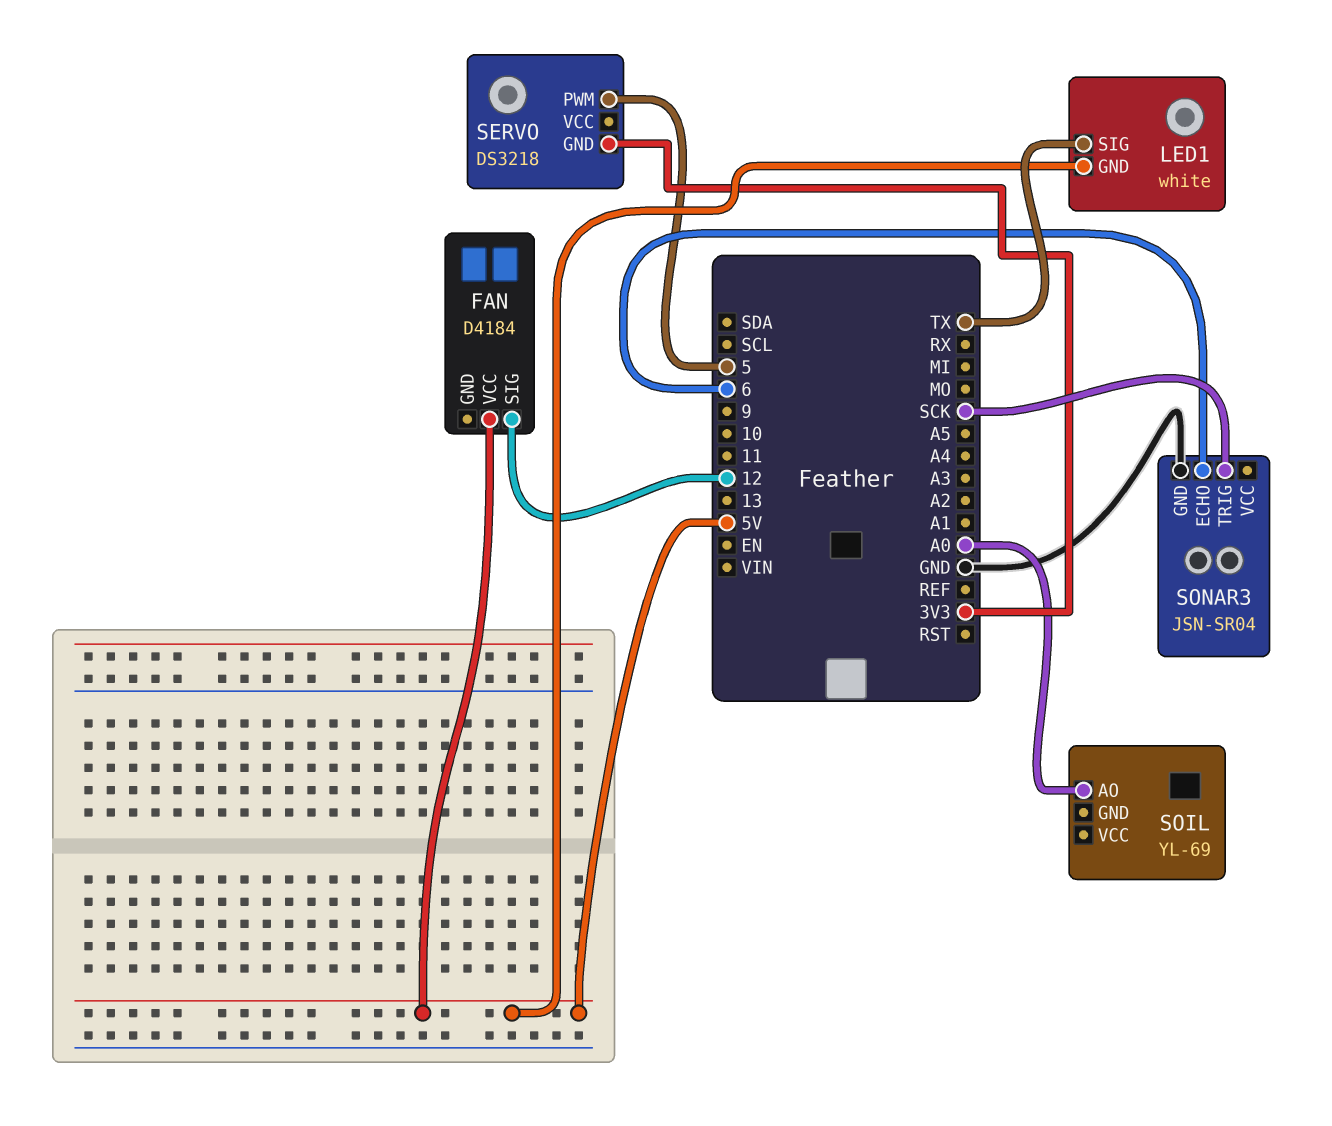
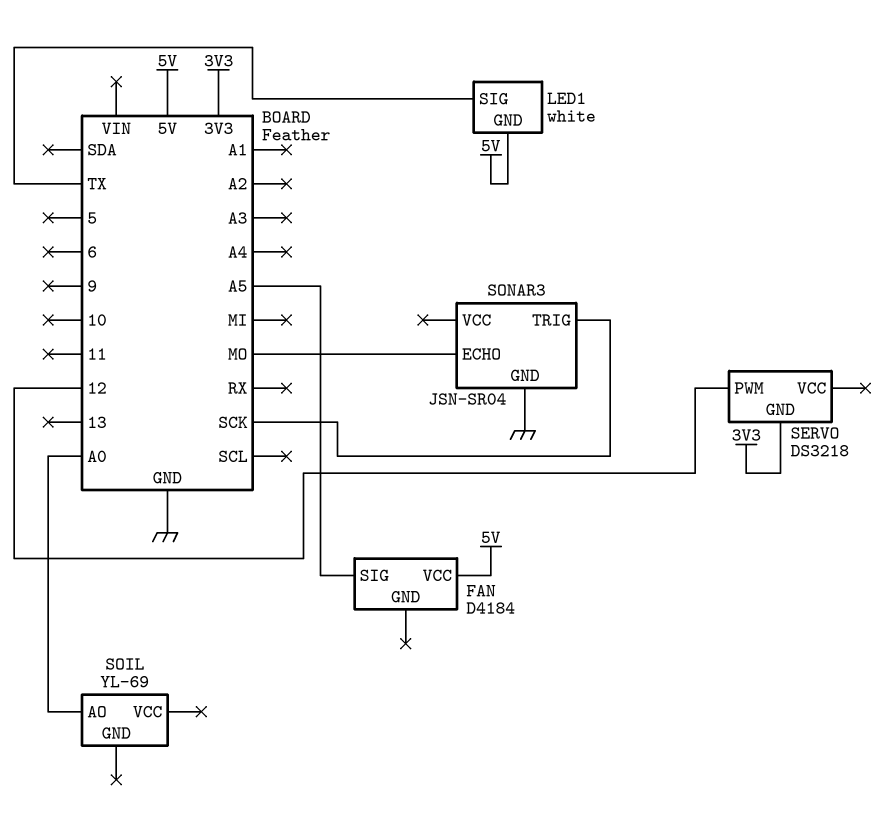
FAN pin SIG: 12 -> A5
SERVO pin PWM: 5 -> 12
SONAR3 pin ECHO: 6 -> MO

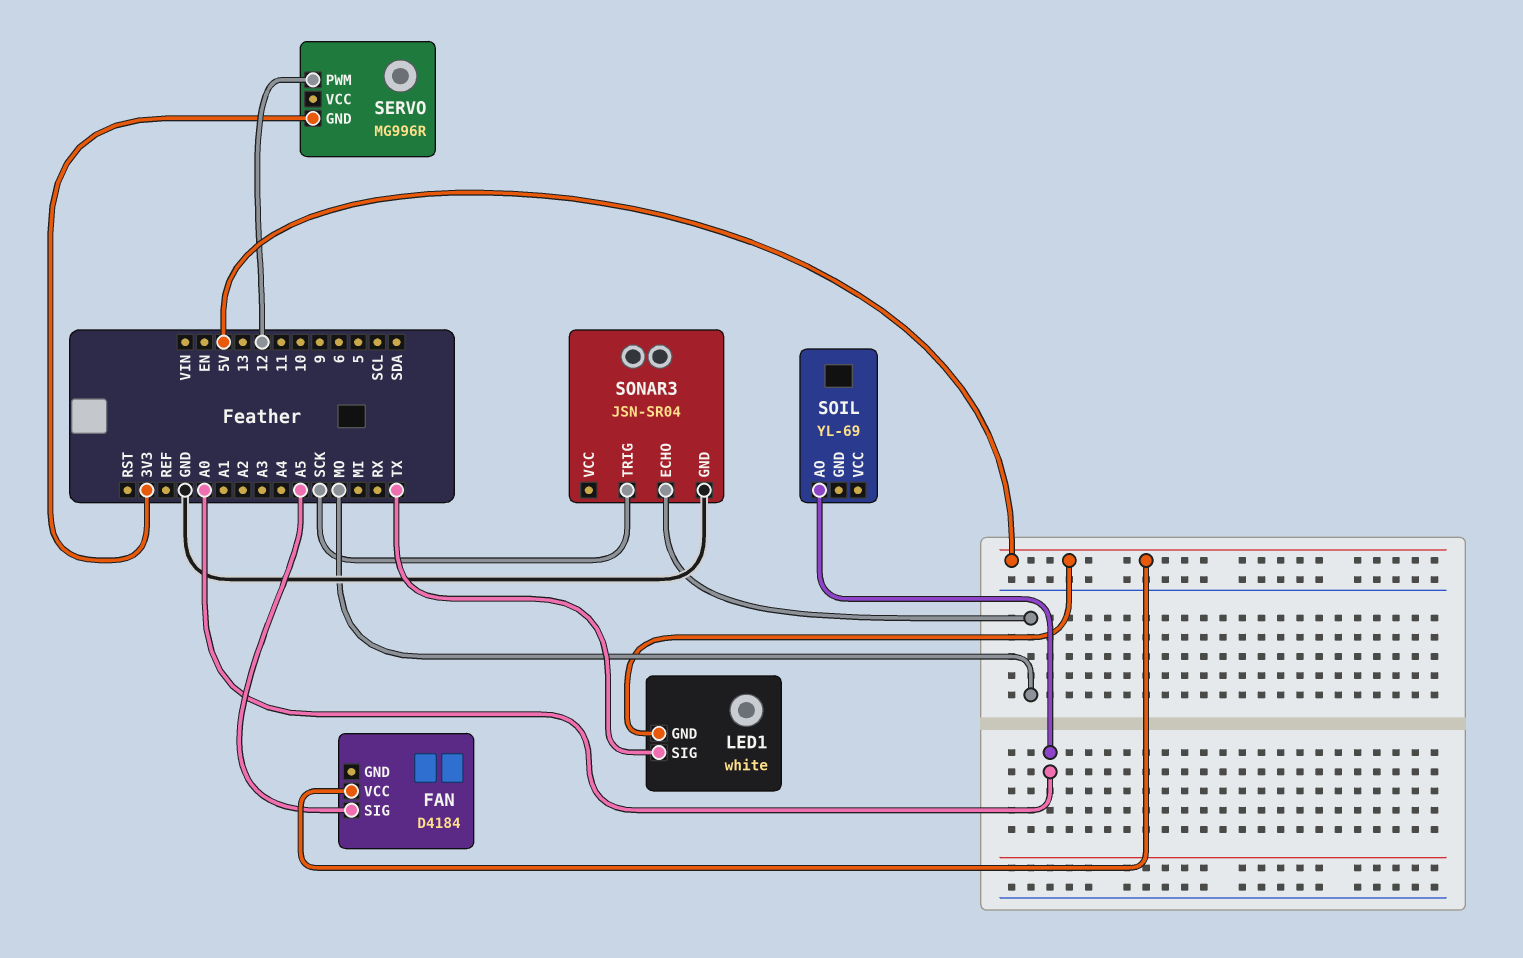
SERVO: DS3218 -> MG996R

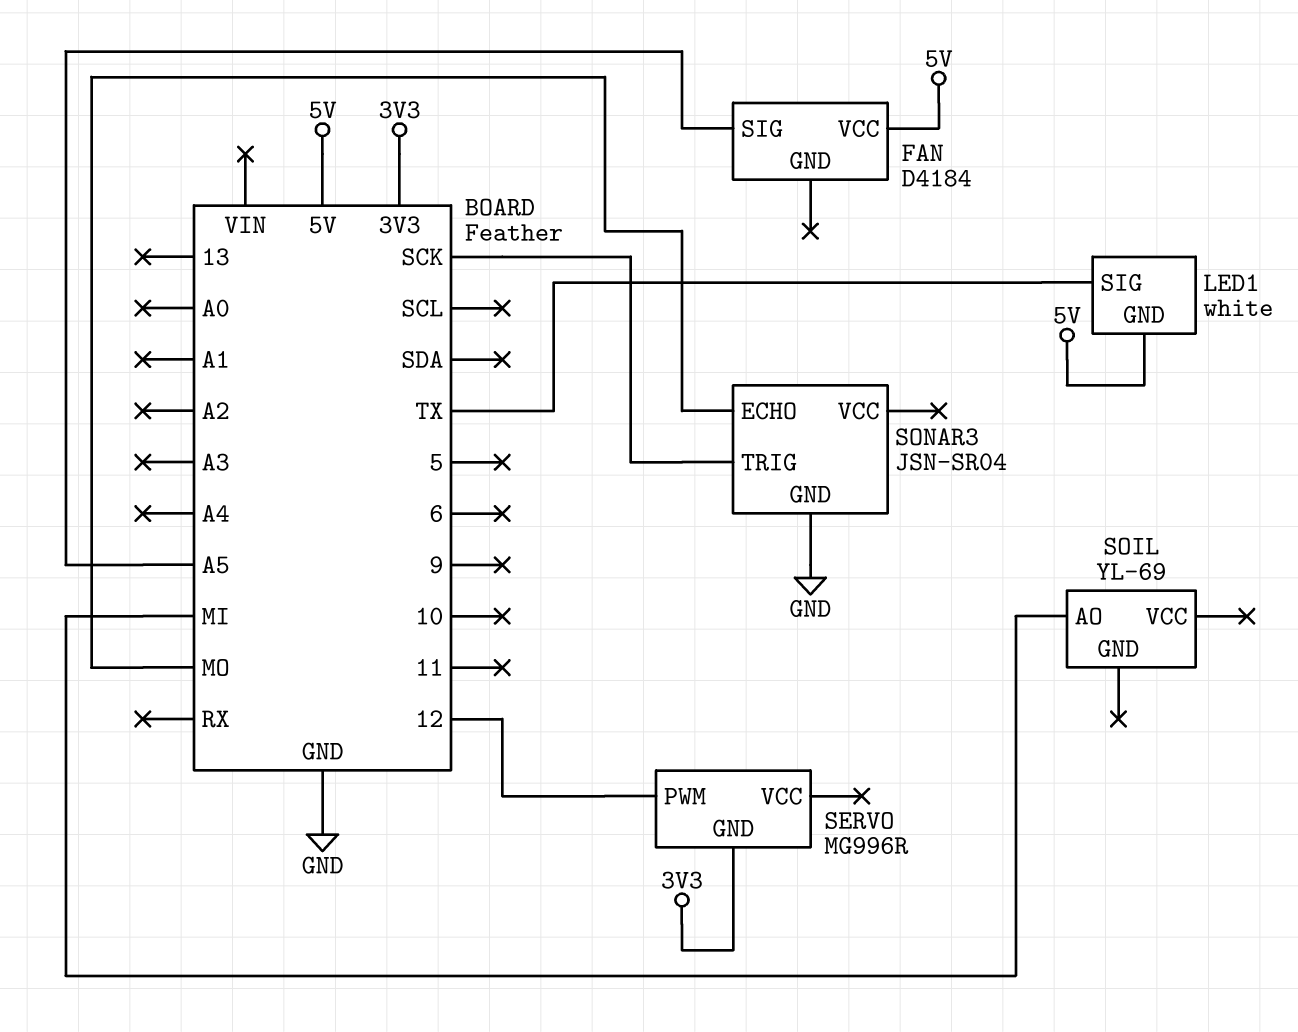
SOIL pin AO: A0 -> MI

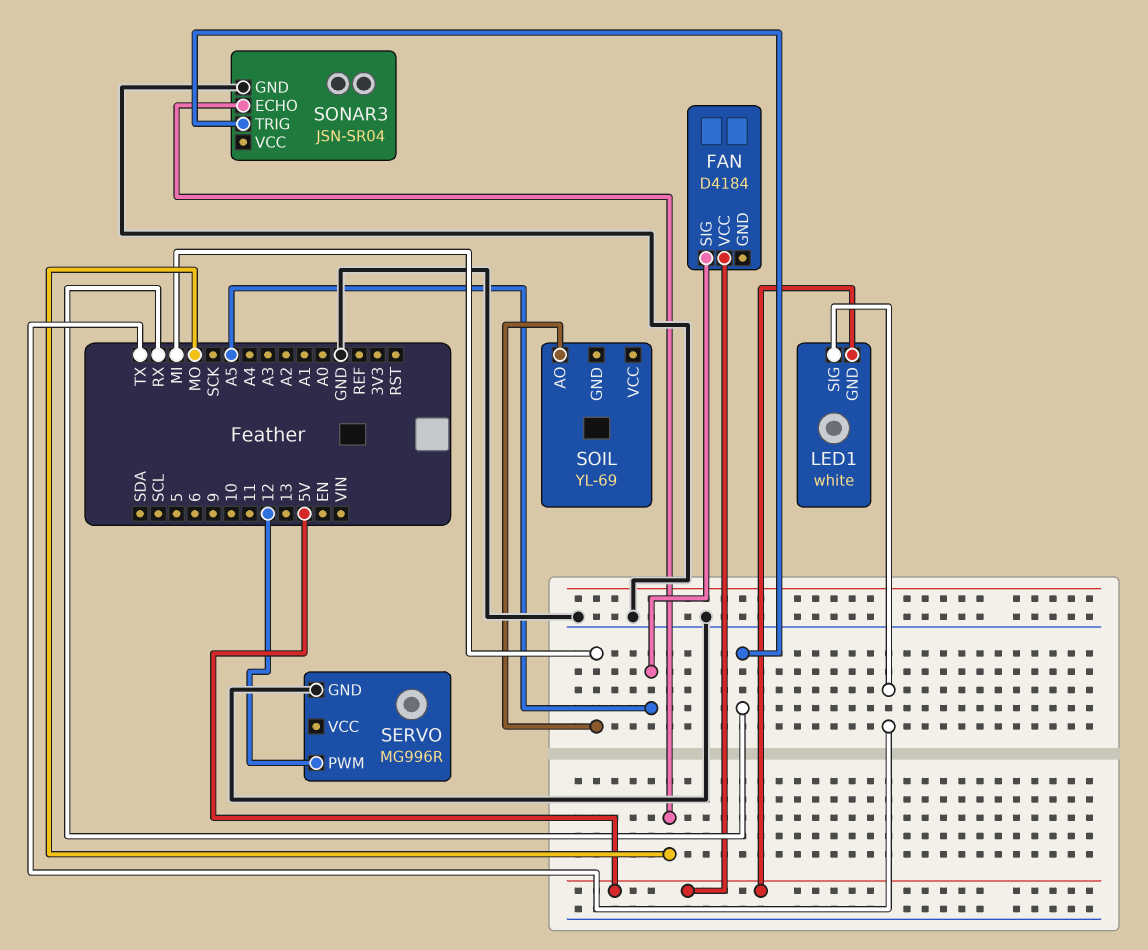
SERVO pin GND: 3V3 -> GND
SONAR3 pin TRIG: SCK -> RX

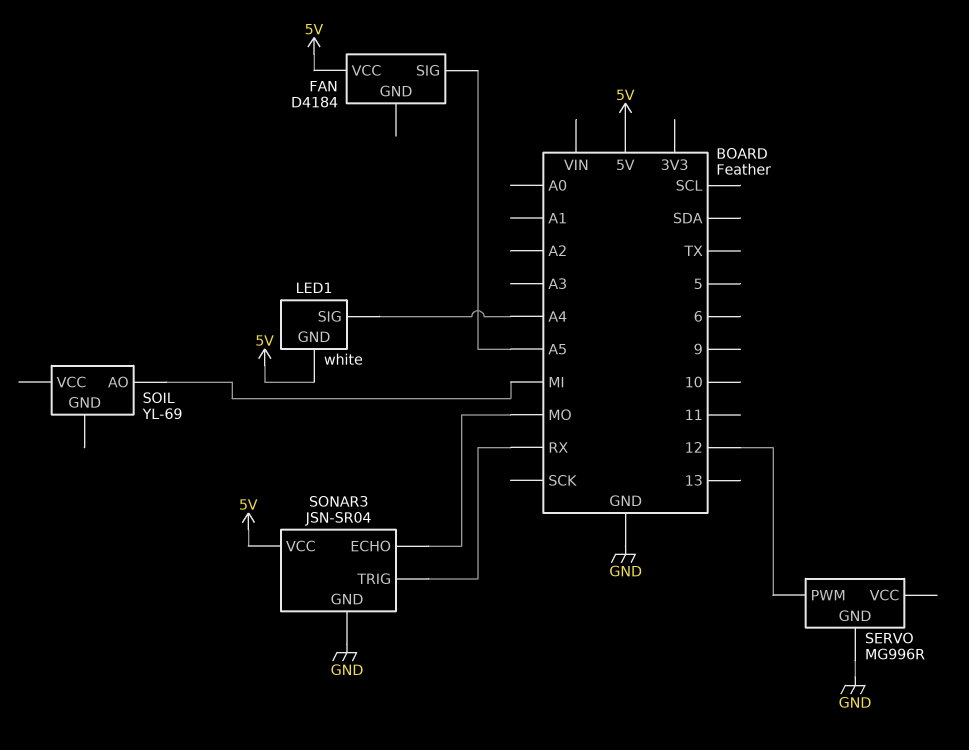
LED1 pin SIG: TX -> A4
SONAR3 pin VCC: none -> 5V

